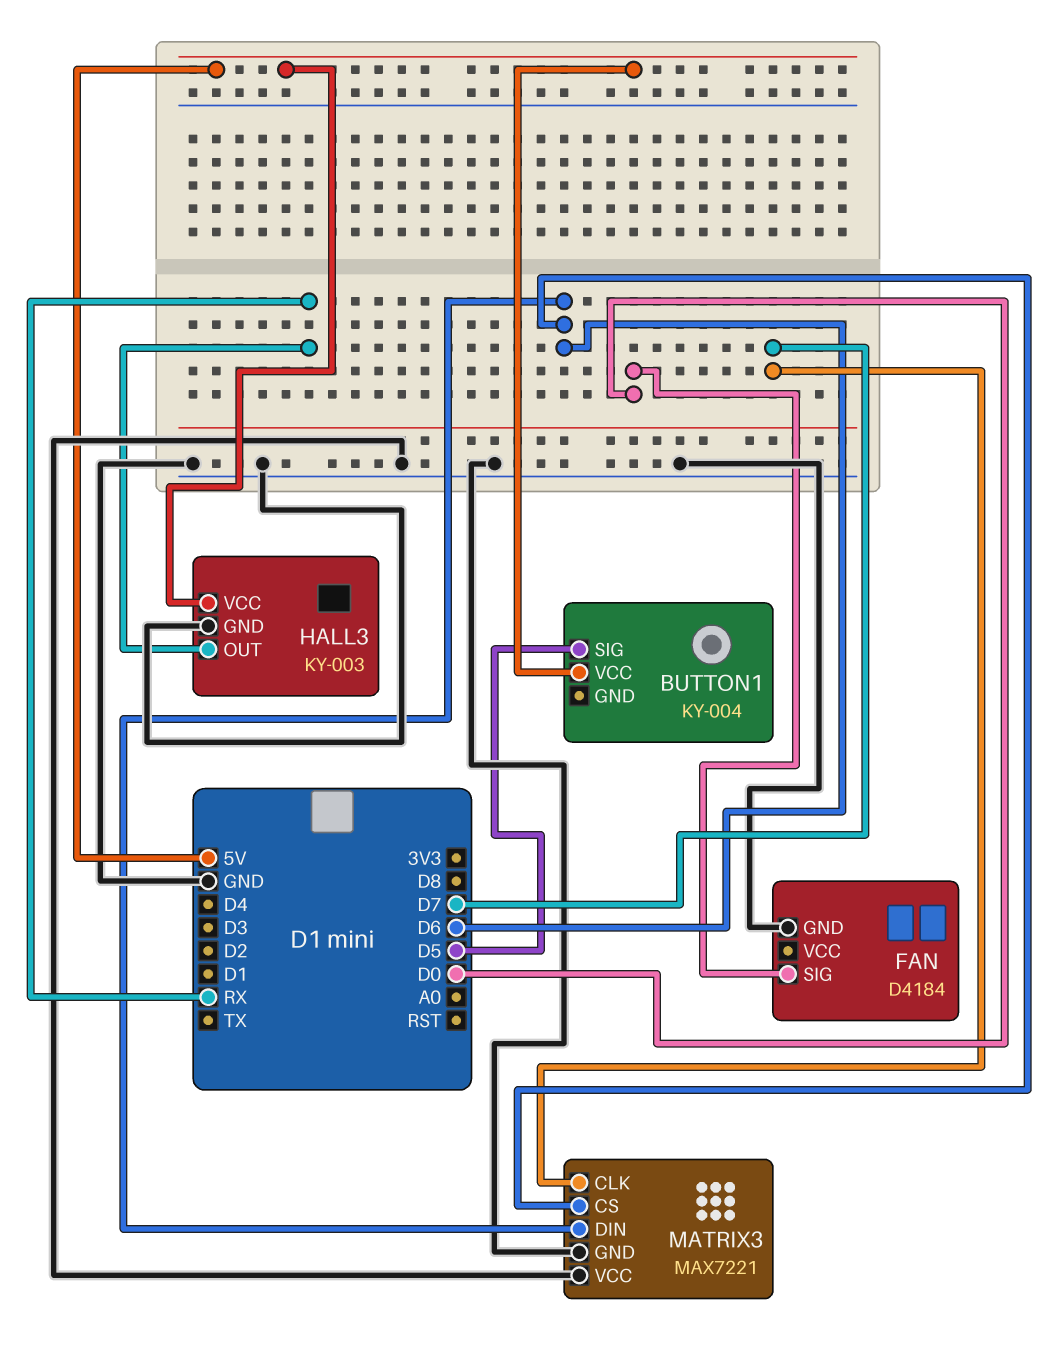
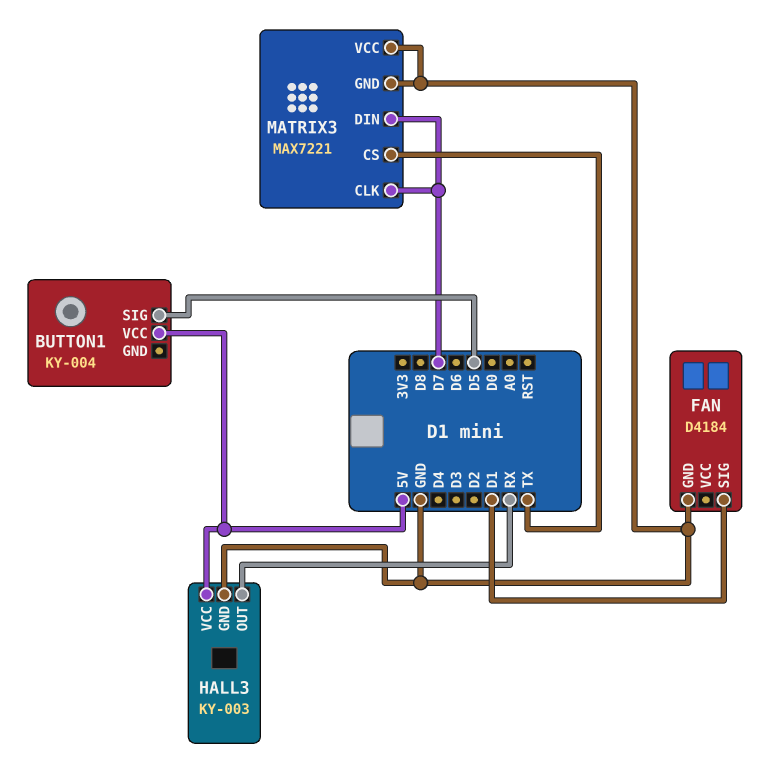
FAN pin SIG: D0 -> D1
MATRIX3 pin CS: D6 -> TX
MATRIX3 pin DIN: D6 -> D7

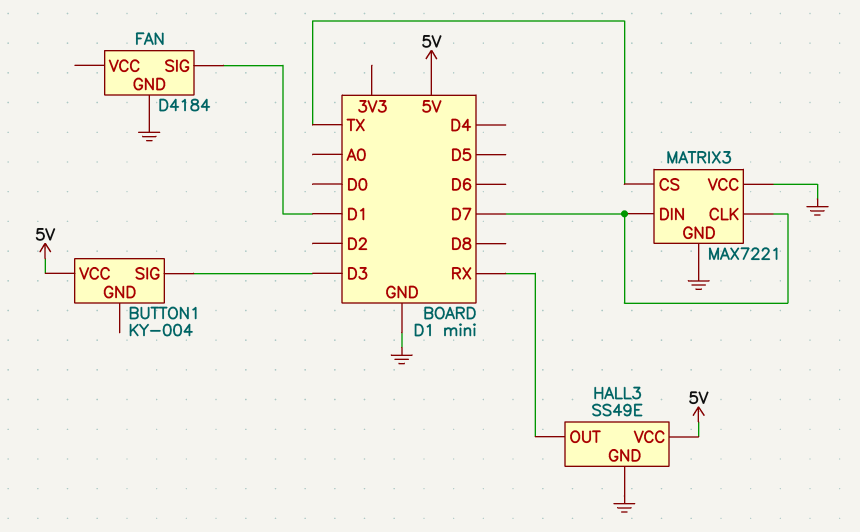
BUTTON1 pin SIG: D5 -> D3
HALL3: KY-003 -> SS49E

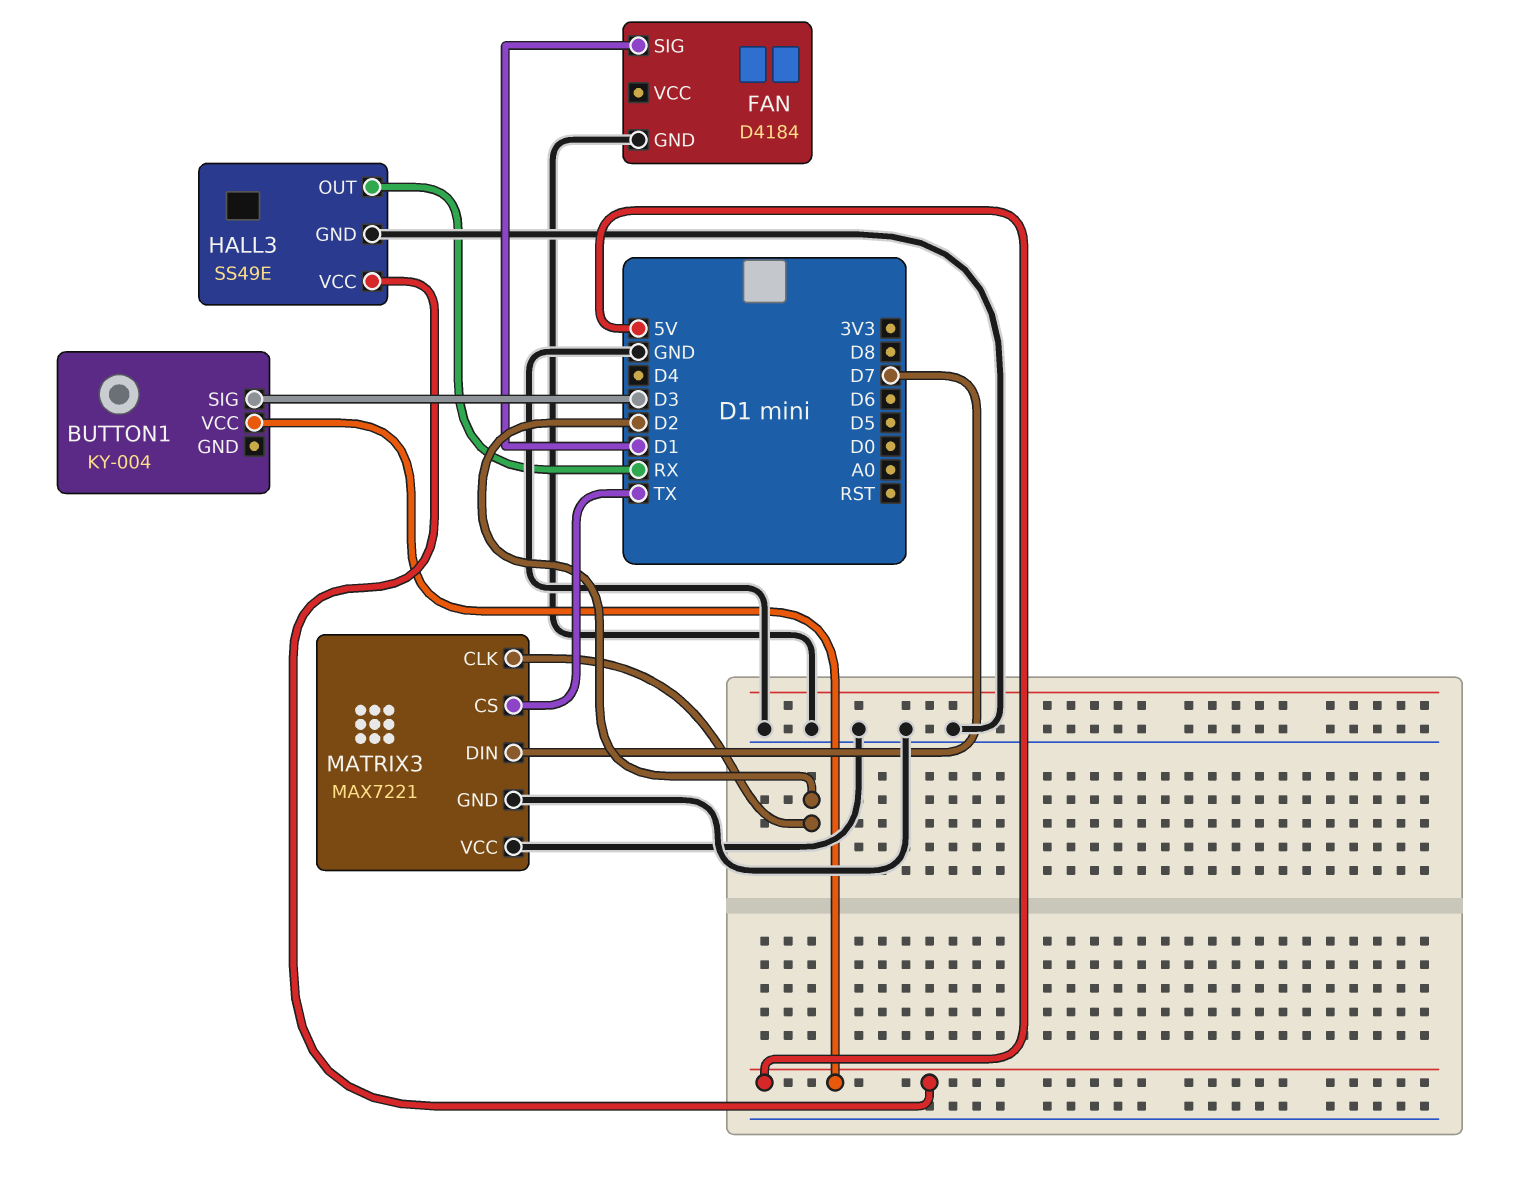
MATRIX3 pin CLK: D7 -> D2

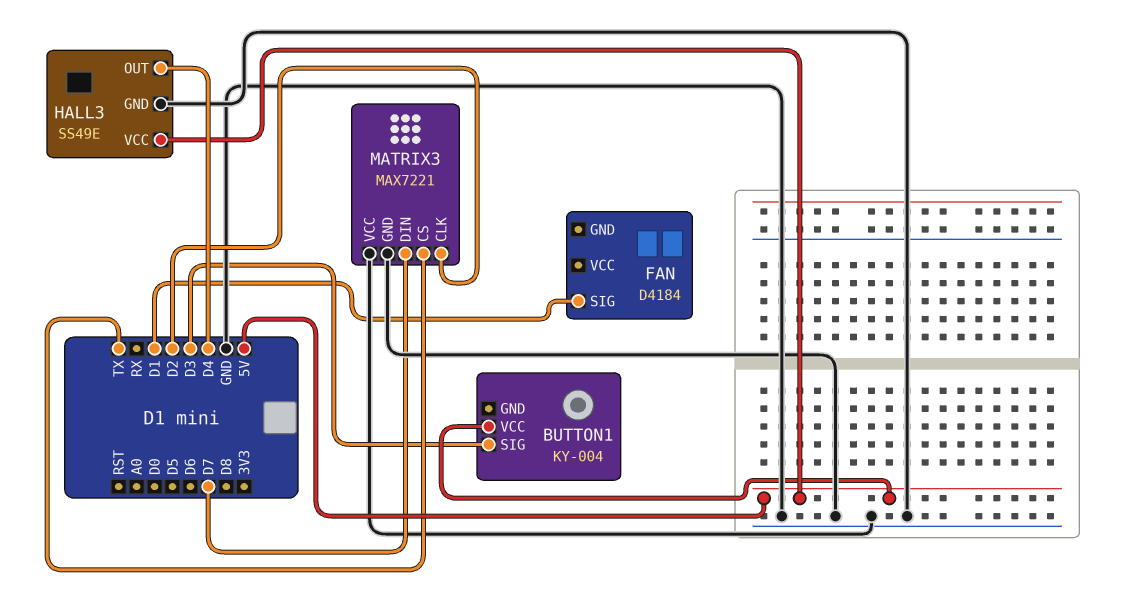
FAN pin GND: GND -> none
HALL3 pin OUT: RX -> D4

